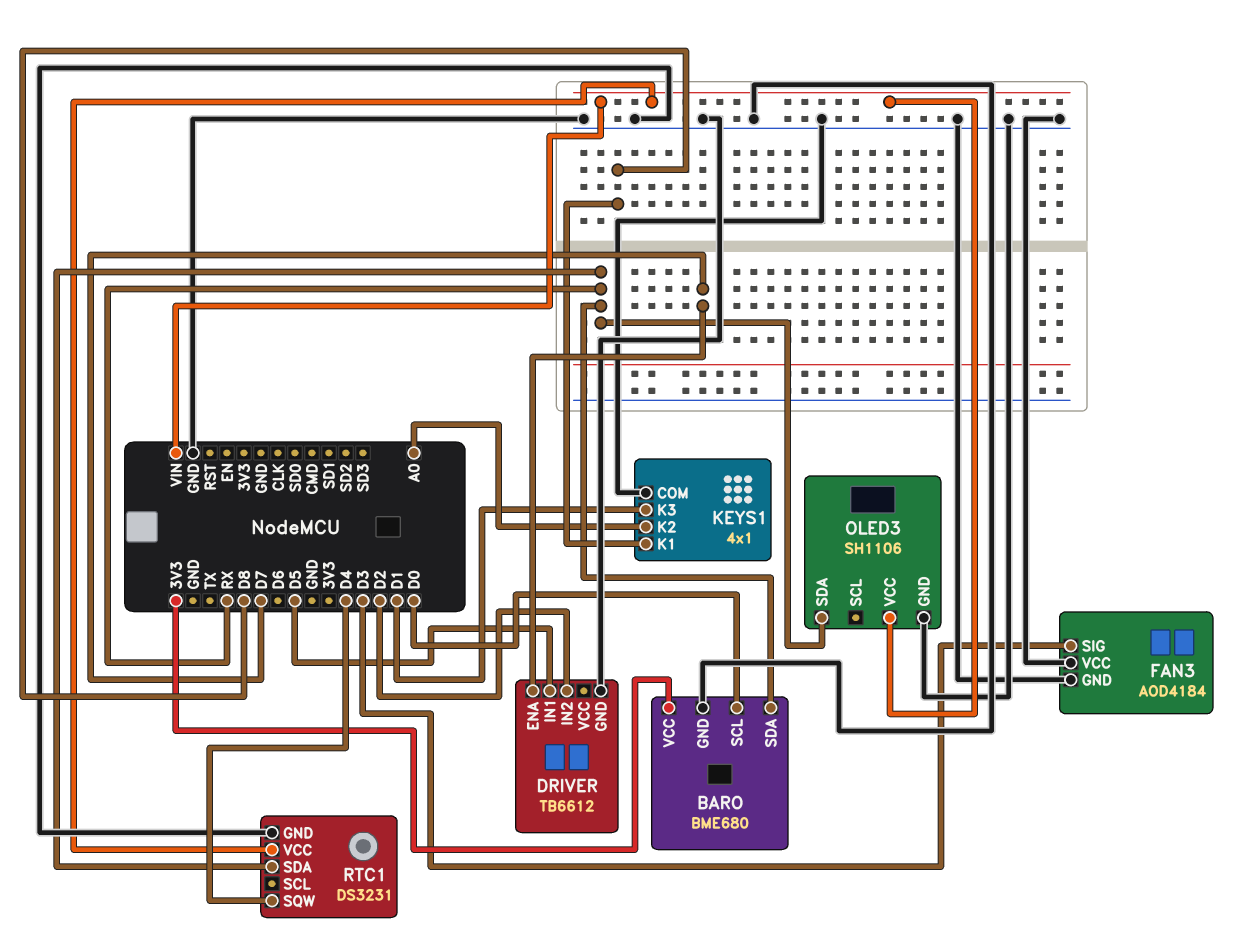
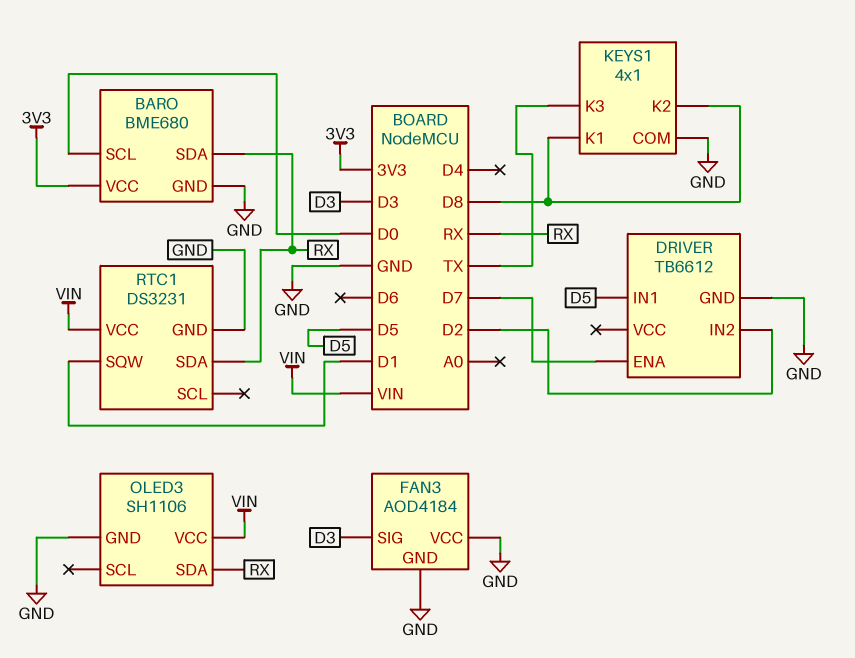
KEYS1 pin K2: A0 -> D8
KEYS1 pin K3: D1 -> TX
RTC1 pin SQW: D4 -> D1

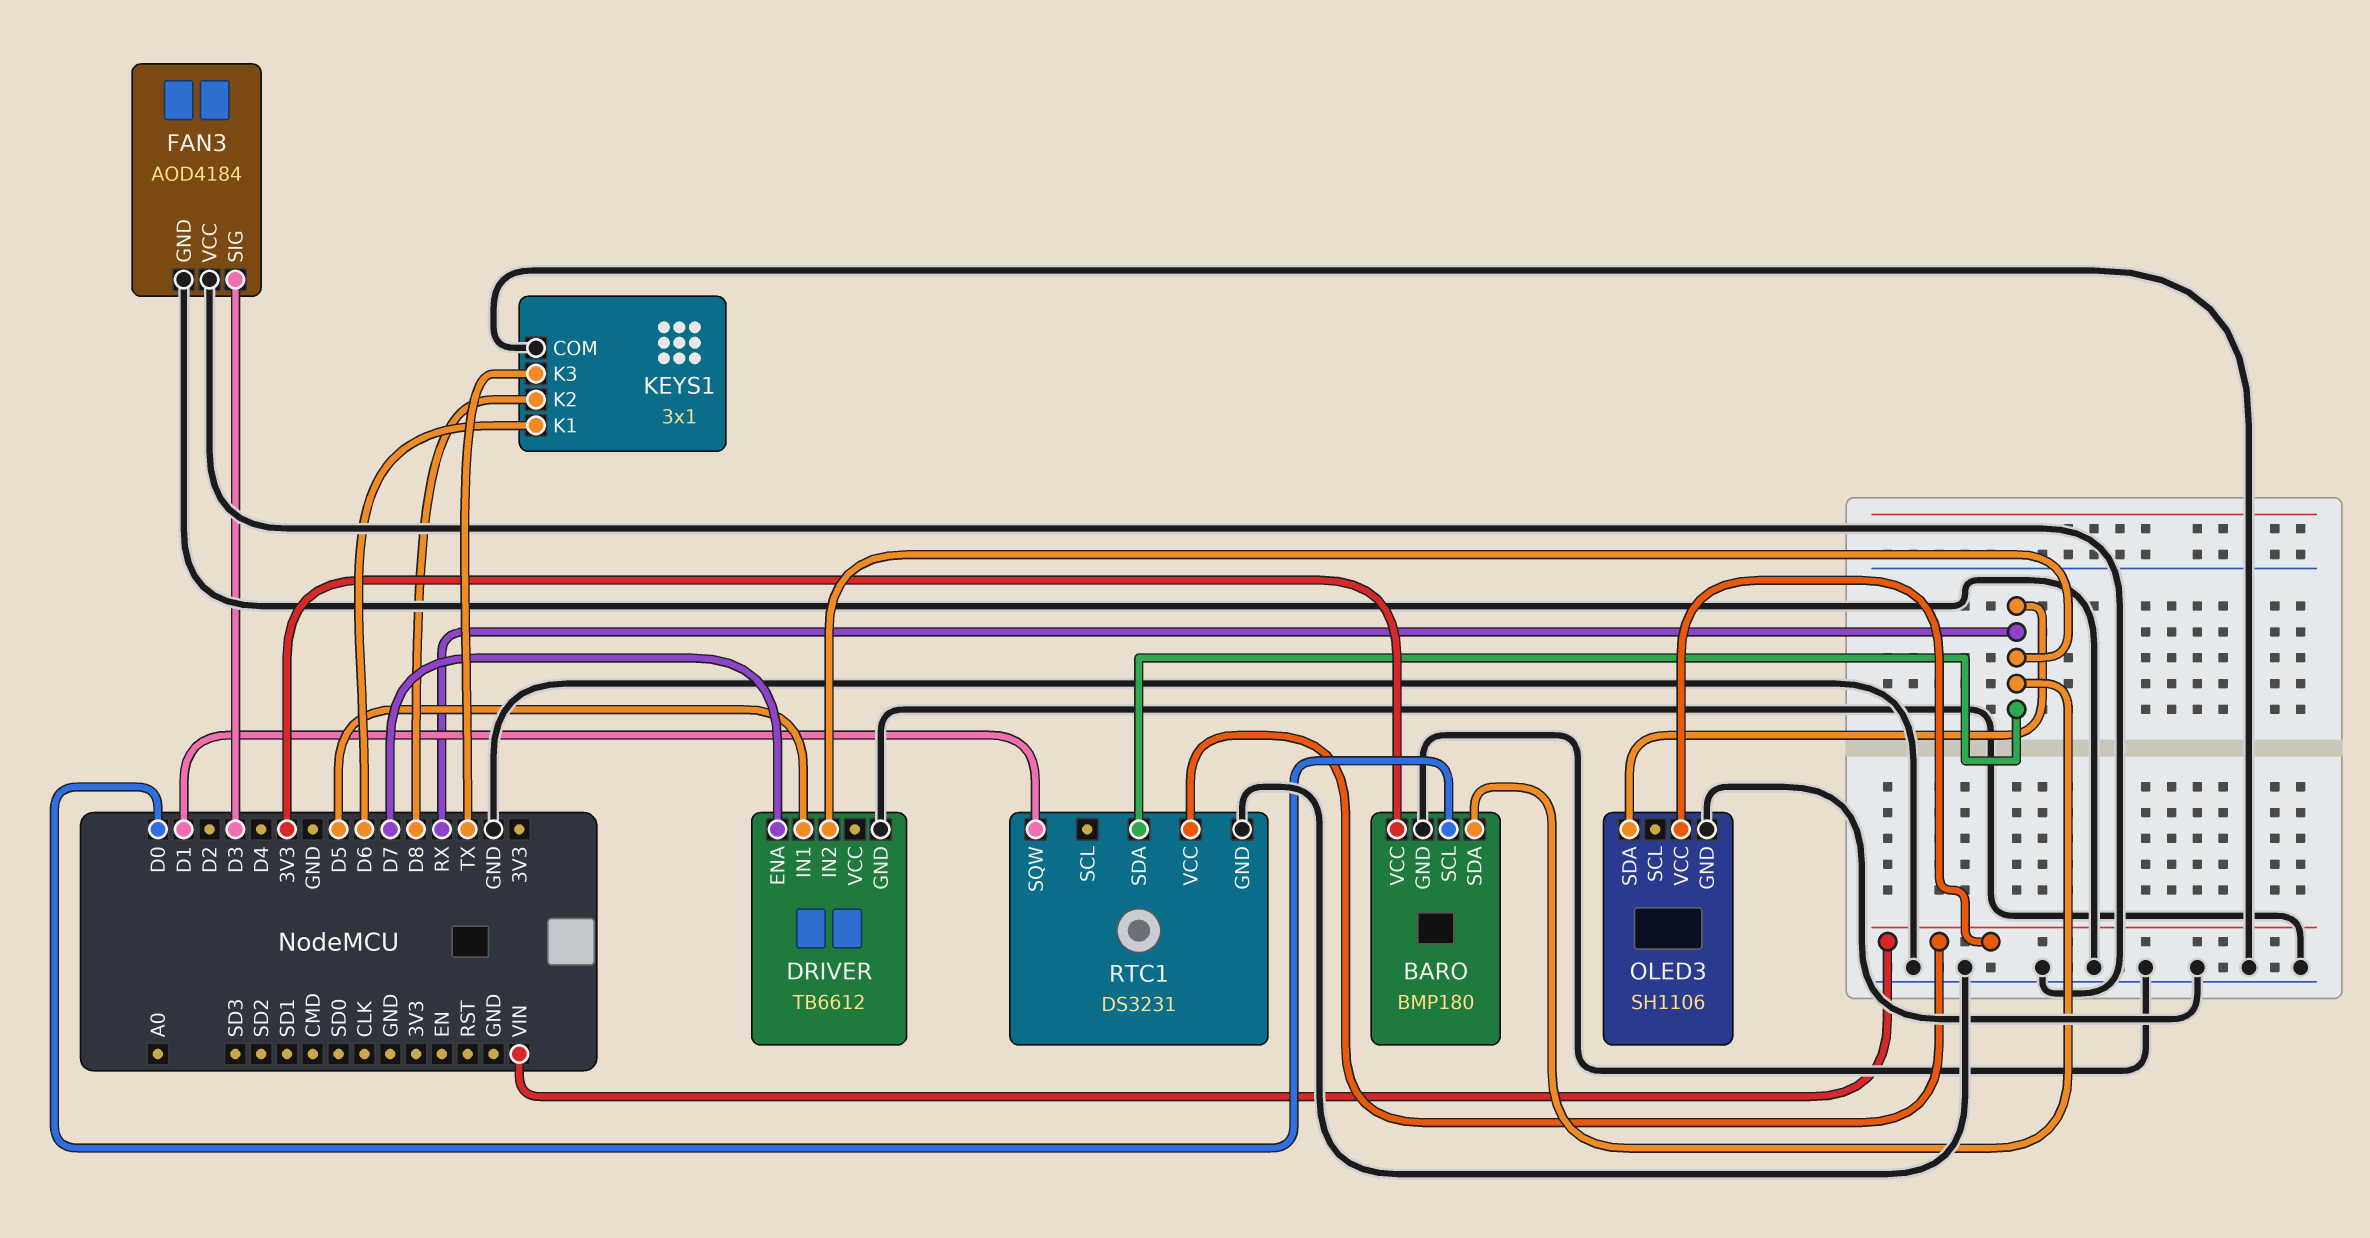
BARO: BME680 -> BMP180
DRIVER pin IN2: D2 -> RX
KEYS1: 4x1 -> 3x1
KEYS1 pin K1: D8 -> D6

